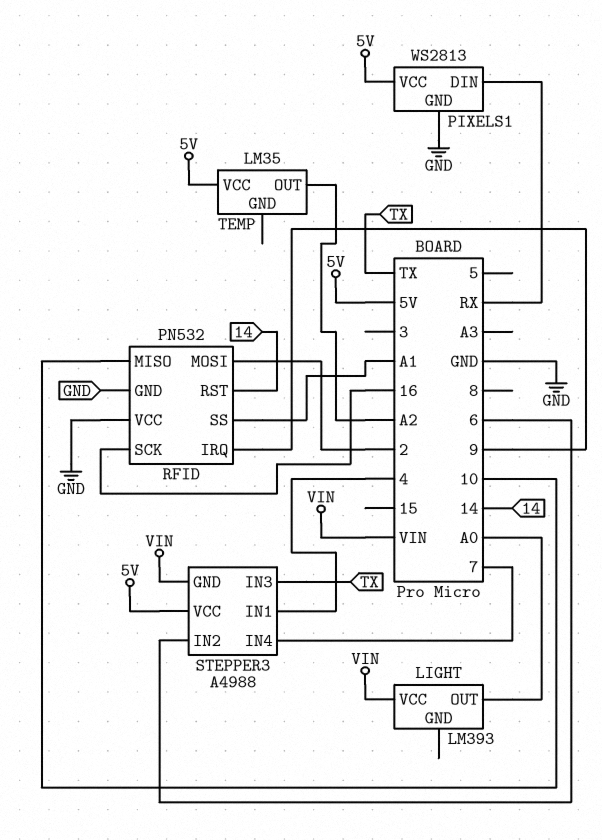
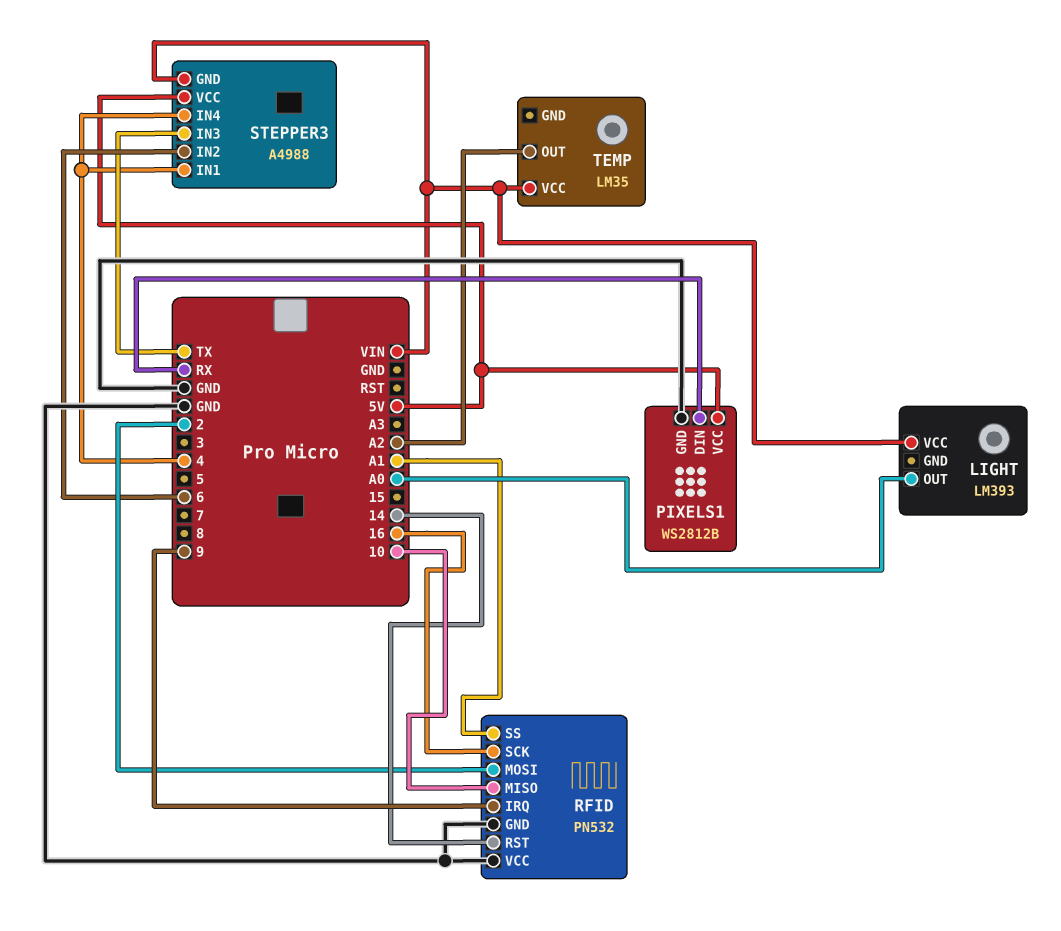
PIXELS1: WS2813 -> WS2812B
STEPPER3 pin IN4: 7 -> 4
TEMP pin VCC: 5V -> VIN

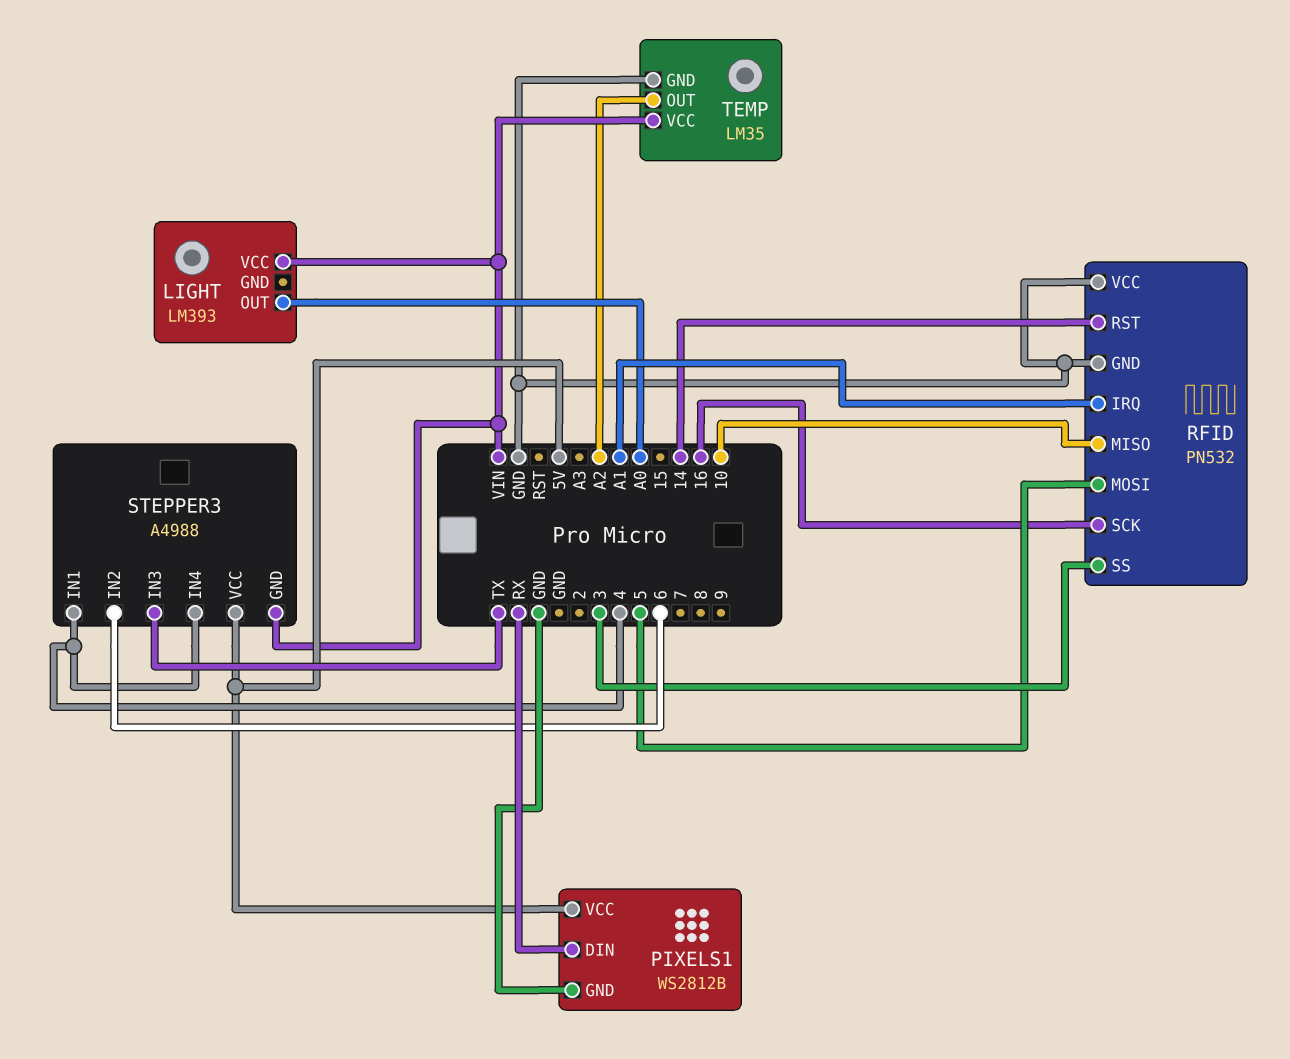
RFID pin IRQ: 9 -> A1
RFID pin MOSI: 2 -> 5
RFID pin SS: A1 -> 3
TEMP pin GND: none -> GND

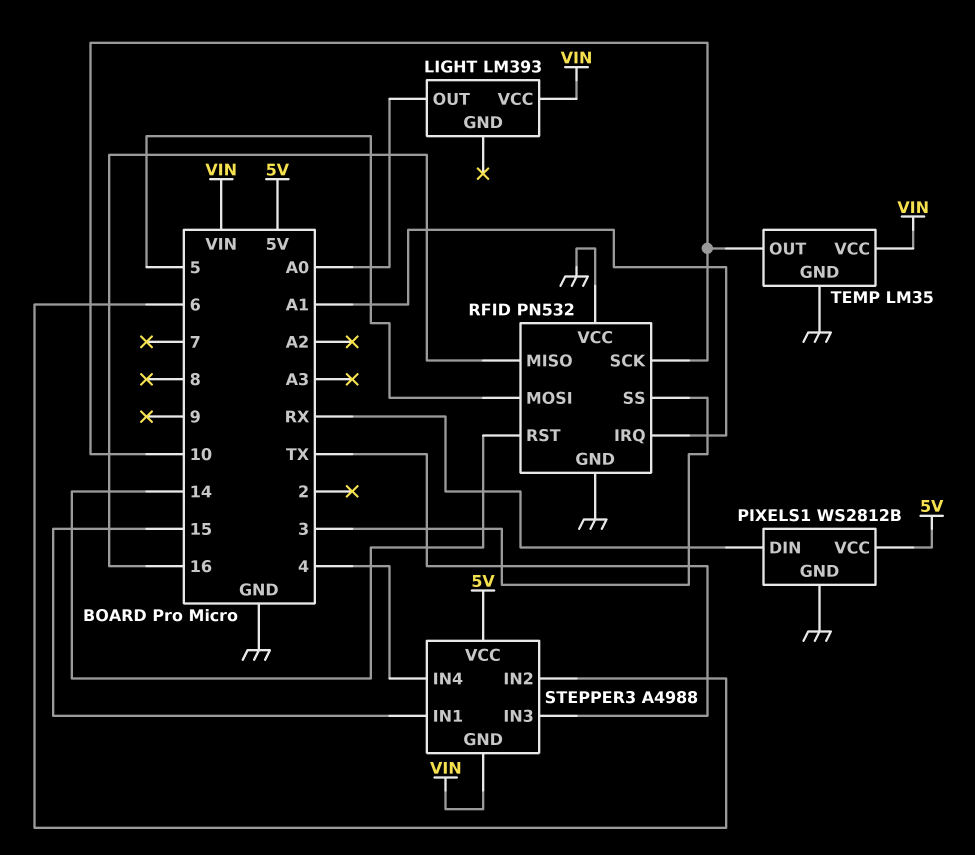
RFID pin MISO: 10 -> 16
RFID pin SCK: 16 -> 10
STEPPER3 pin IN1: 4 -> 15
TEMP pin OUT: A2 -> 10

